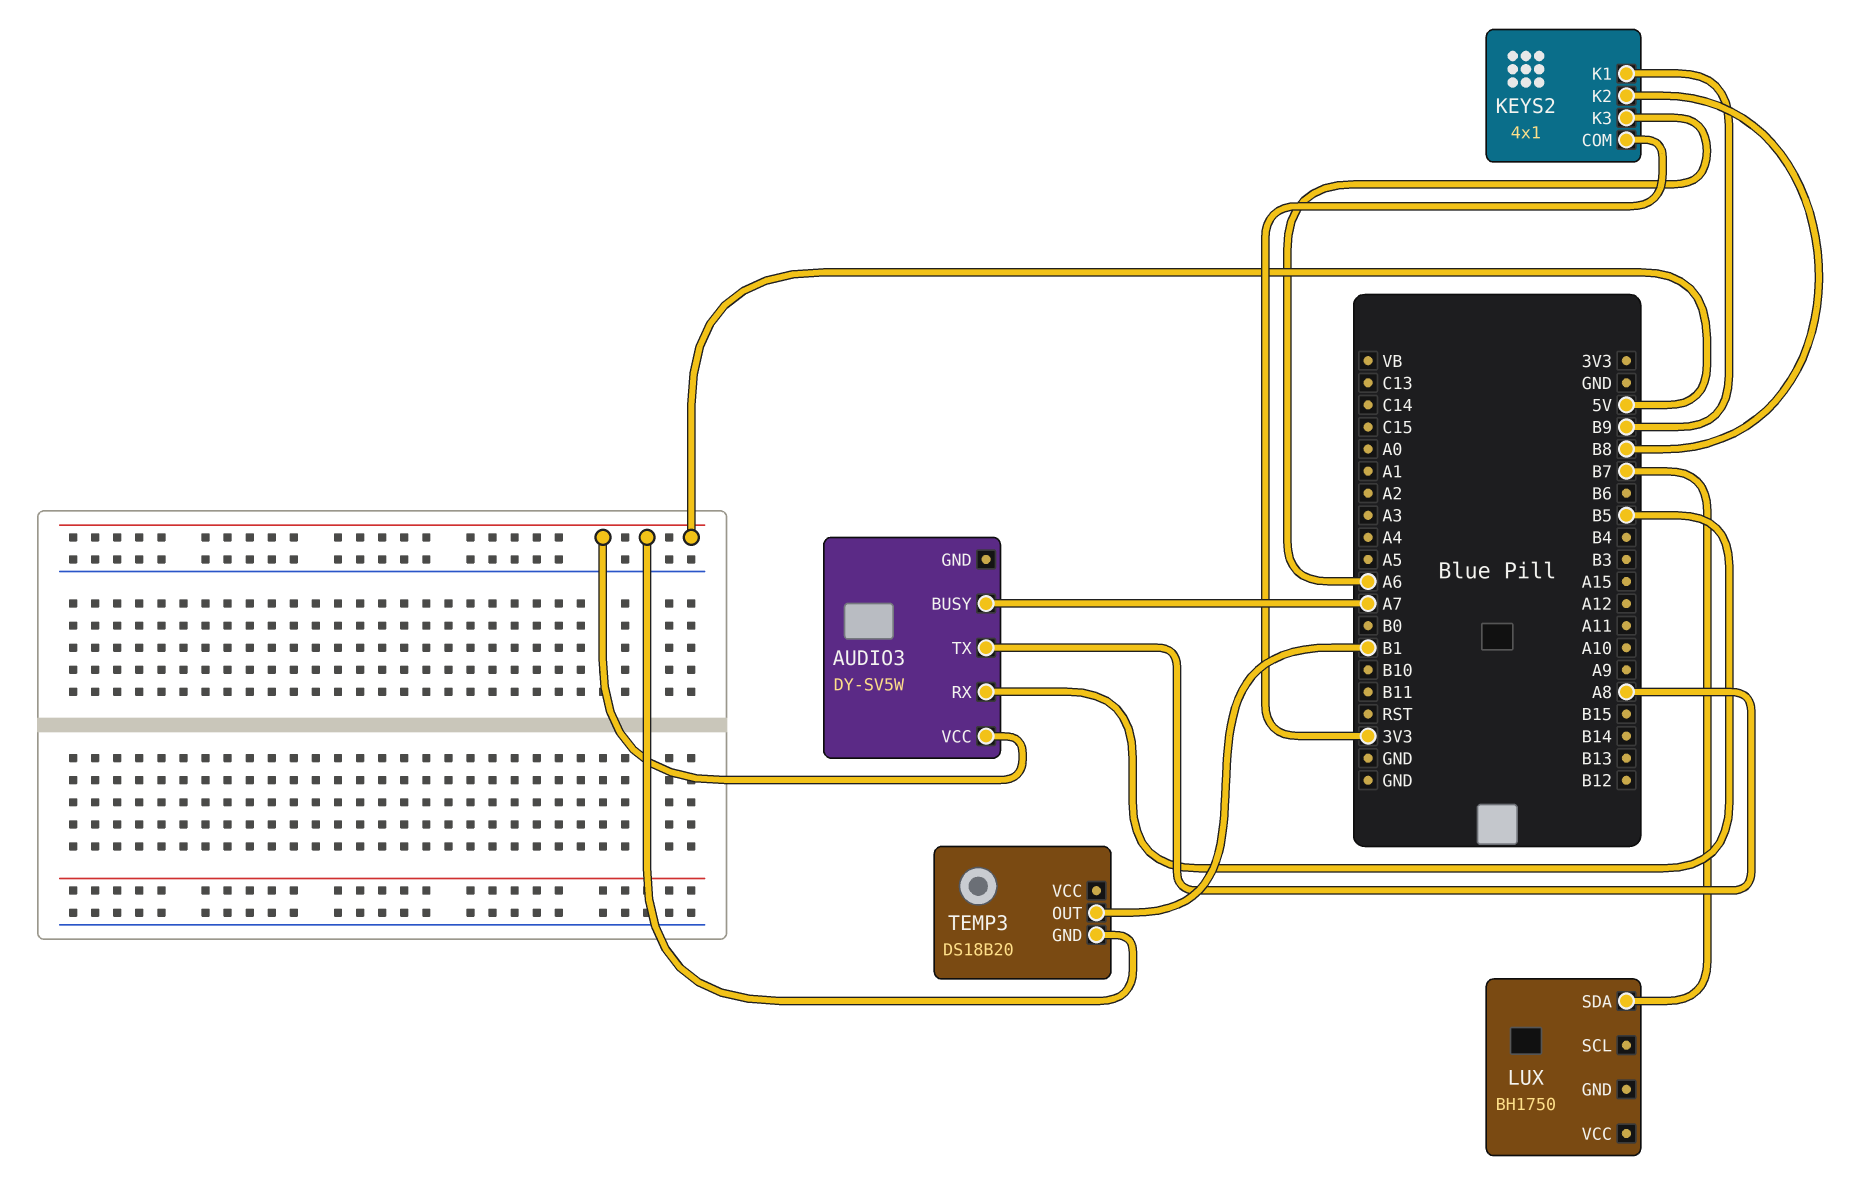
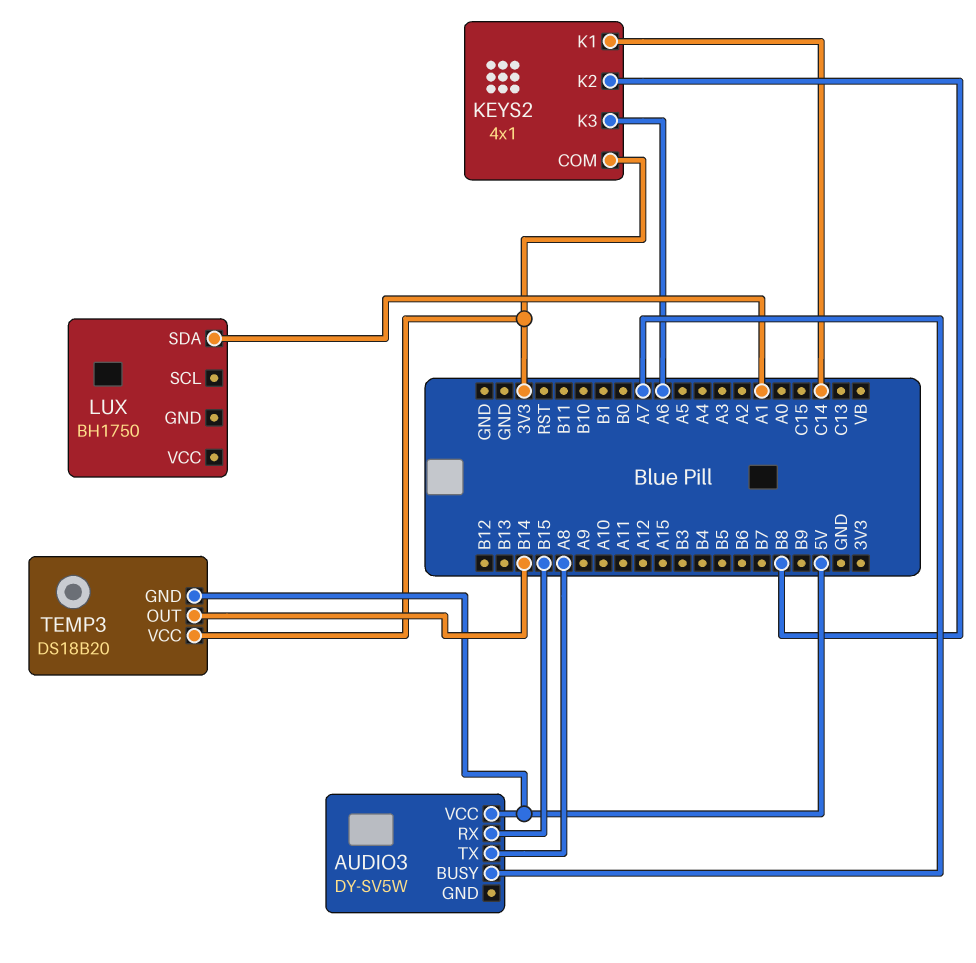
AUDIO3 pin RX: B5 -> B15
KEYS2 pin K1: B9 -> C14
LUX pin SDA: B7 -> A1
TEMP3 pin OUT: B1 -> B14
TEMP3 pin VCC: none -> 3V3

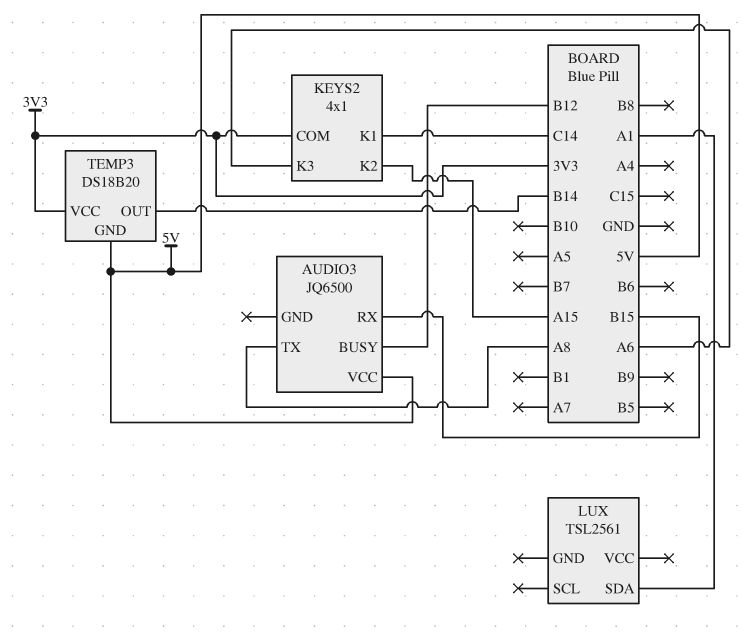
AUDIO3: DY-SV5W -> JQ6500
AUDIO3 pin BUSY: A7 -> B12
KEYS2 pin K2: B8 -> A15
LUX: BH1750 -> TSL2561

